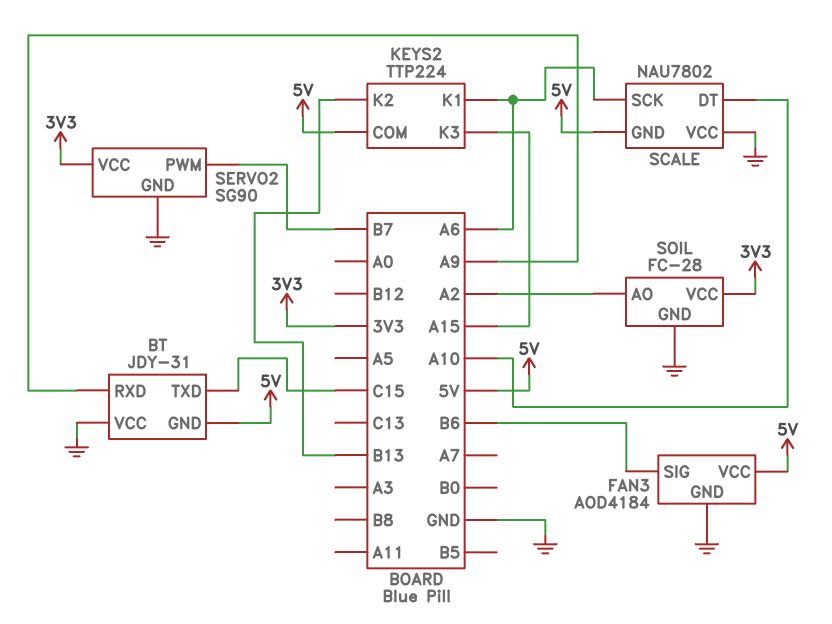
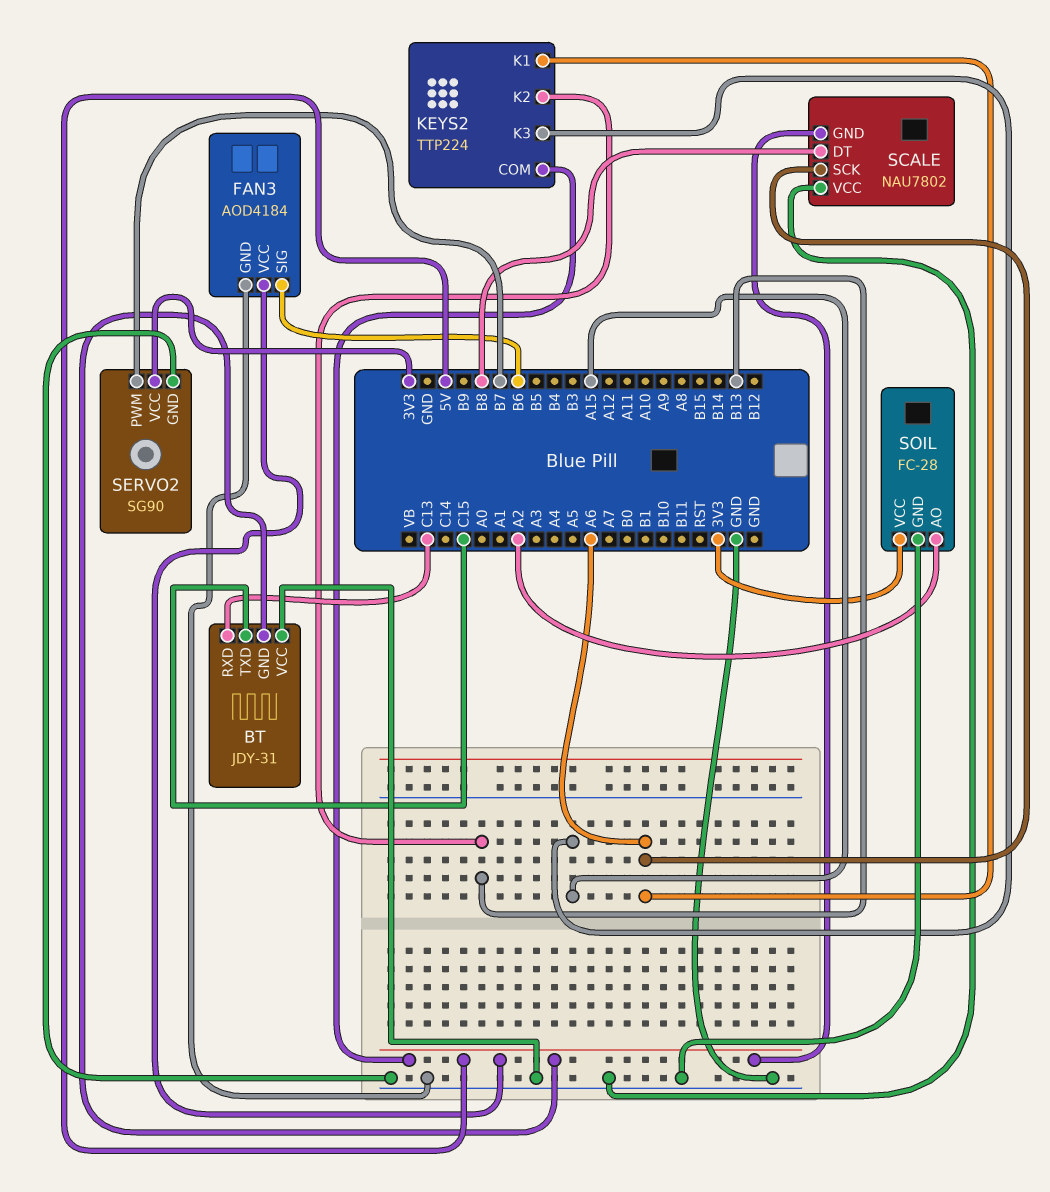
BT pin RXD: A9 -> C13
SCALE pin DT: A10 -> B8

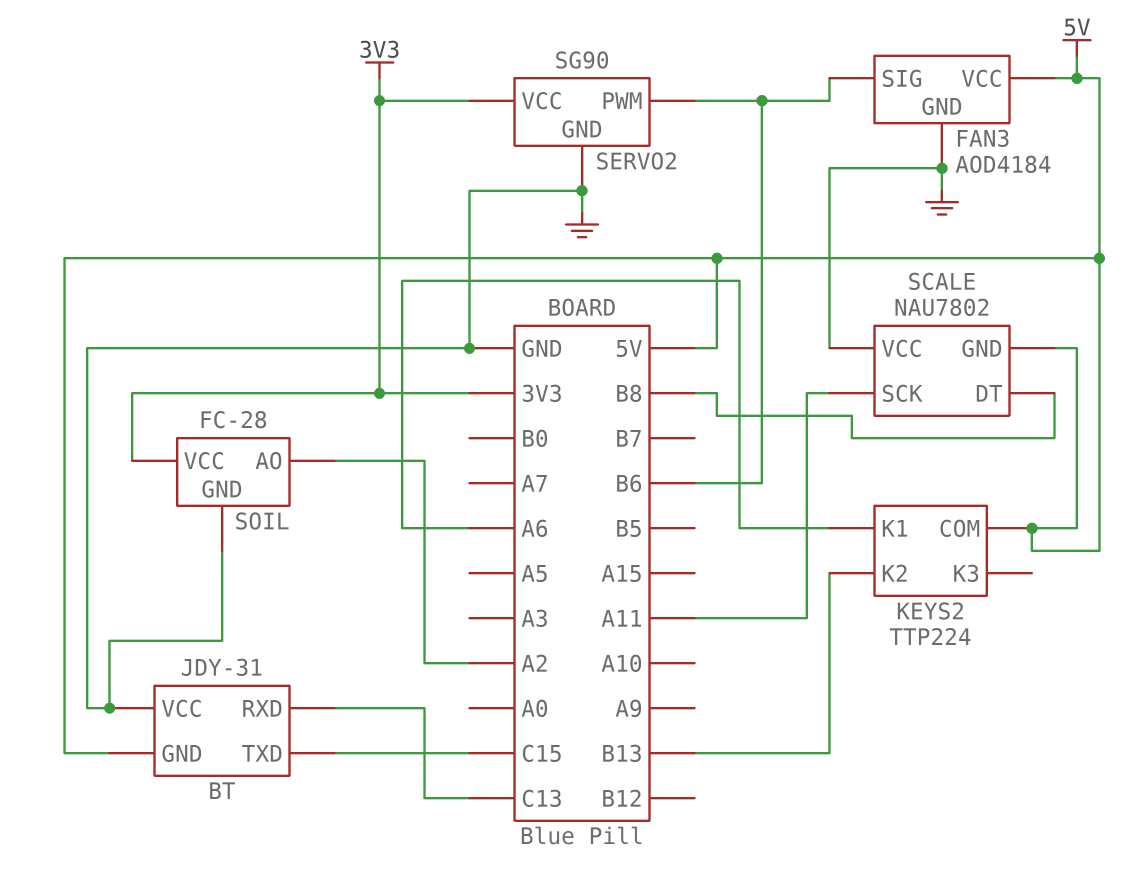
KEYS2 pin K3: A15 -> none
SCALE pin SCK: A6 -> A11
SERVO2 pin PWM: B7 -> B6

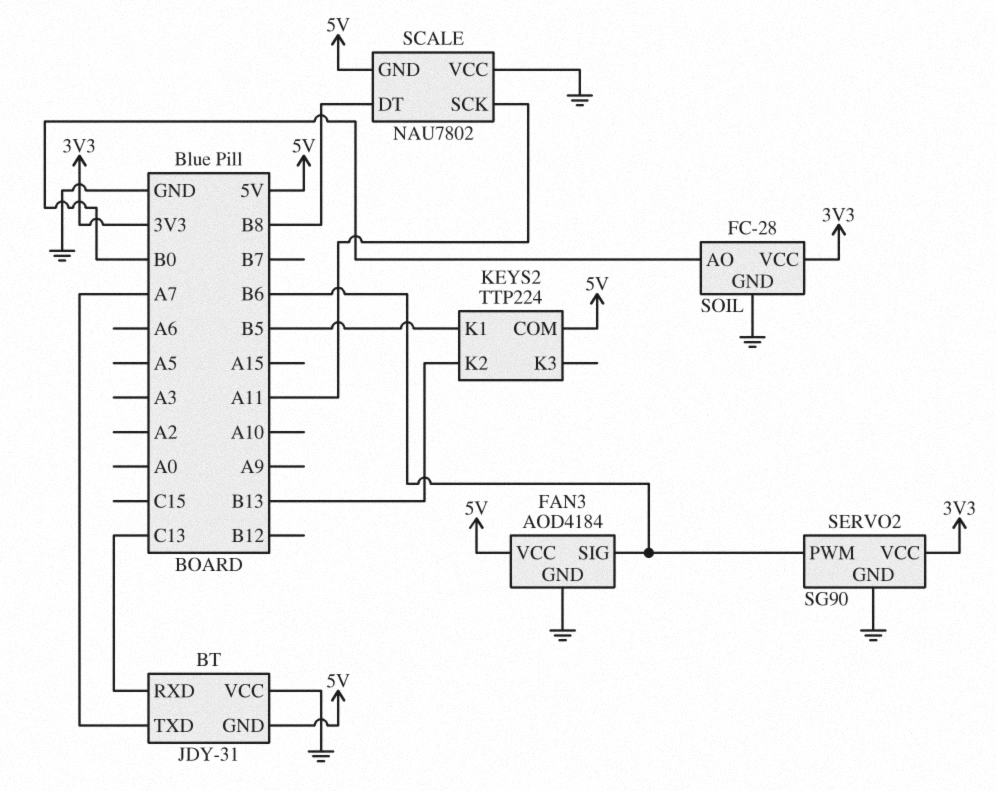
BT pin TXD: C15 -> A7
KEYS2 pin K1: A6 -> B5
SOIL pin AO: A2 -> B0

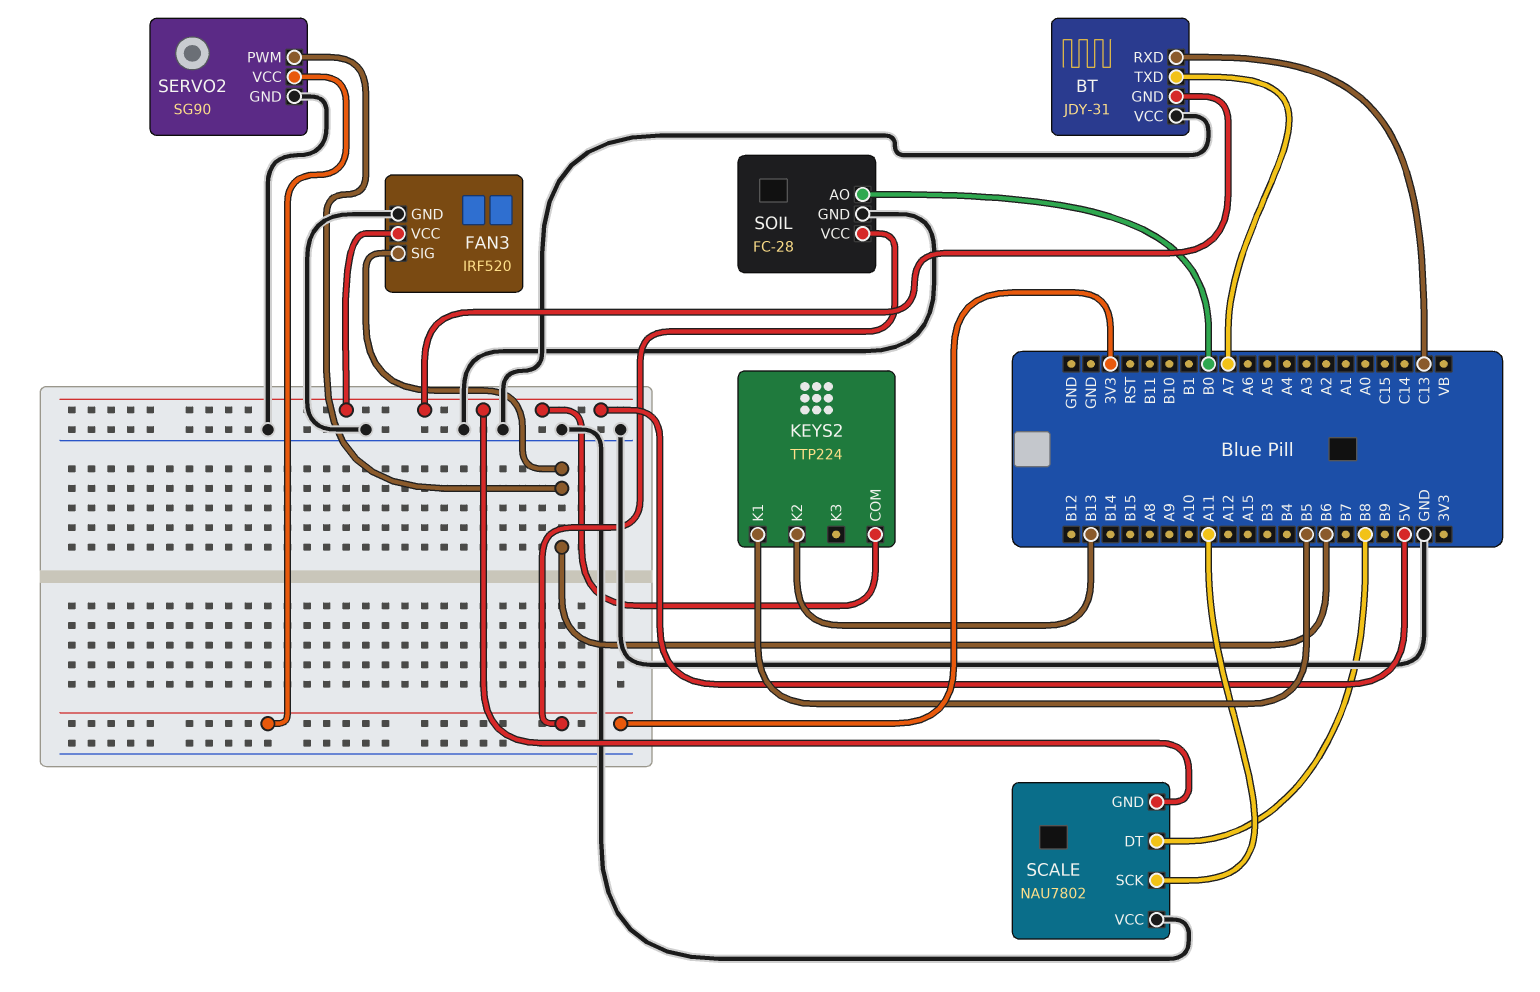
FAN3: AOD4184 -> IRF520

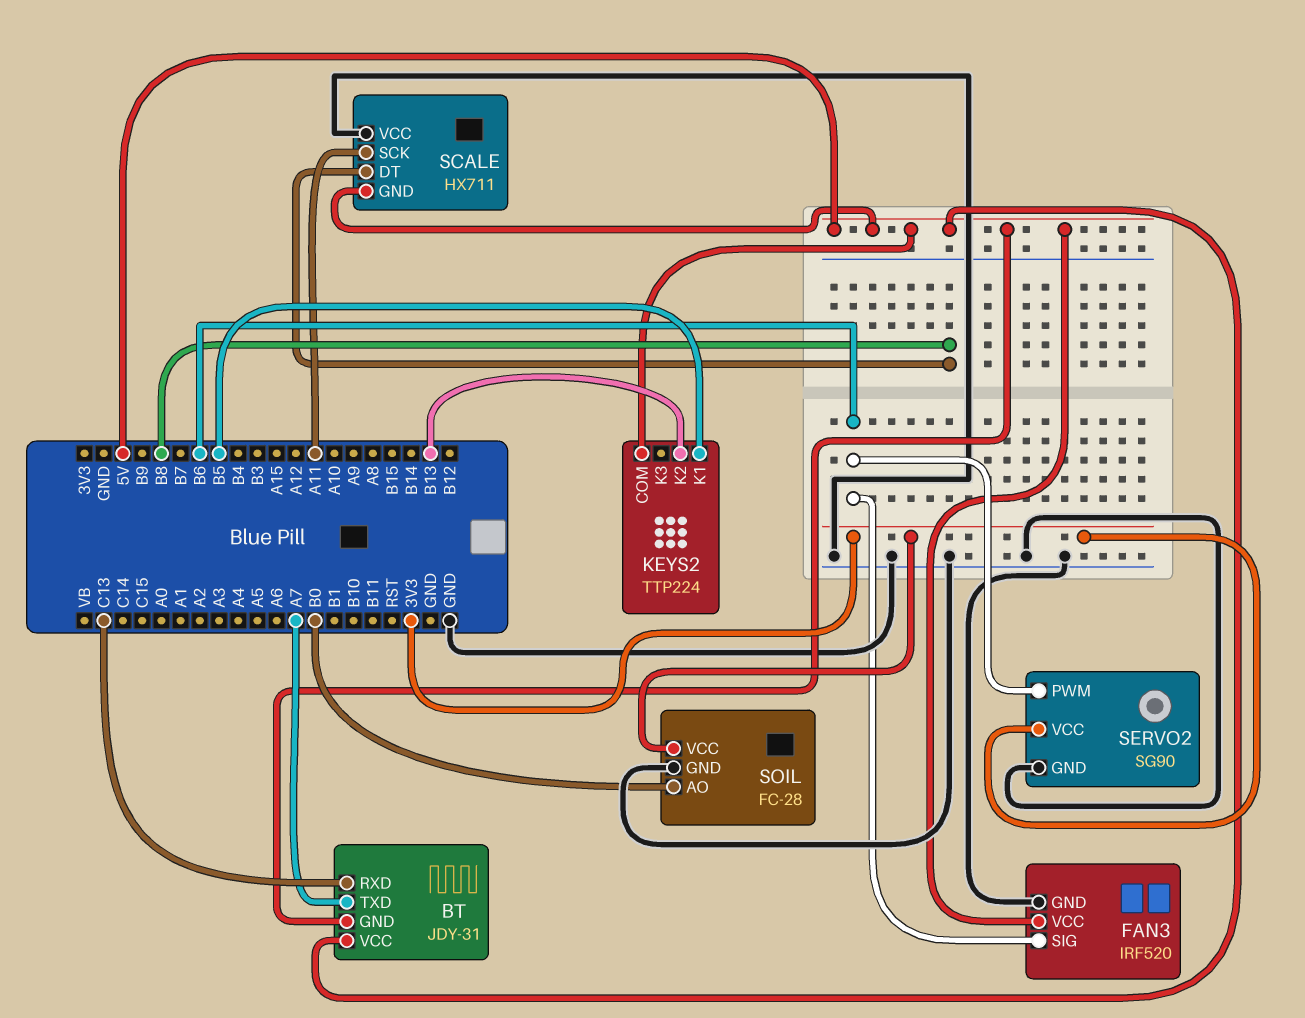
BT pin VCC: GND -> 5V
SCALE: NAU7802 -> HX711

